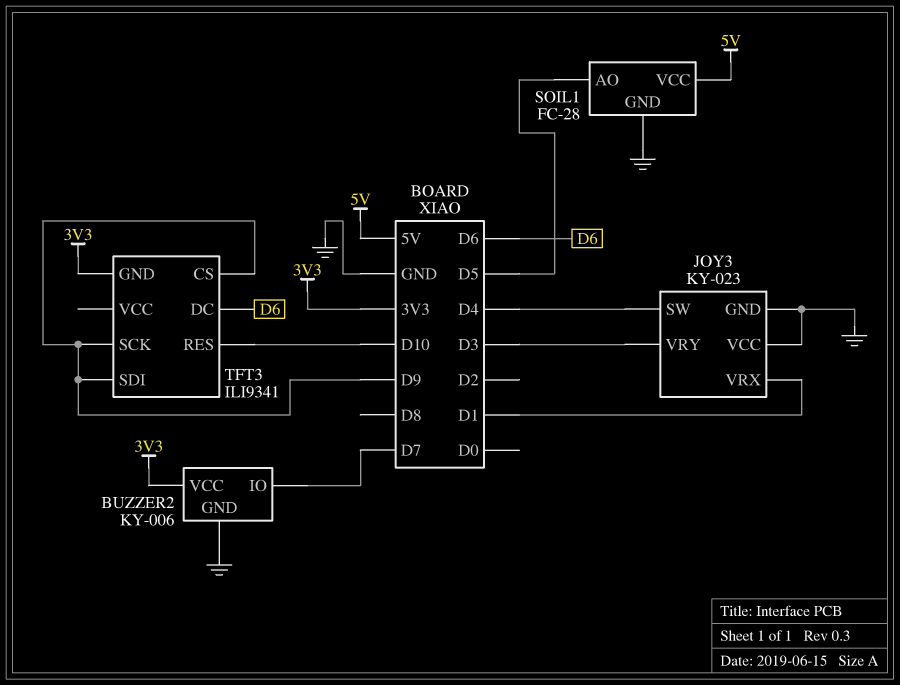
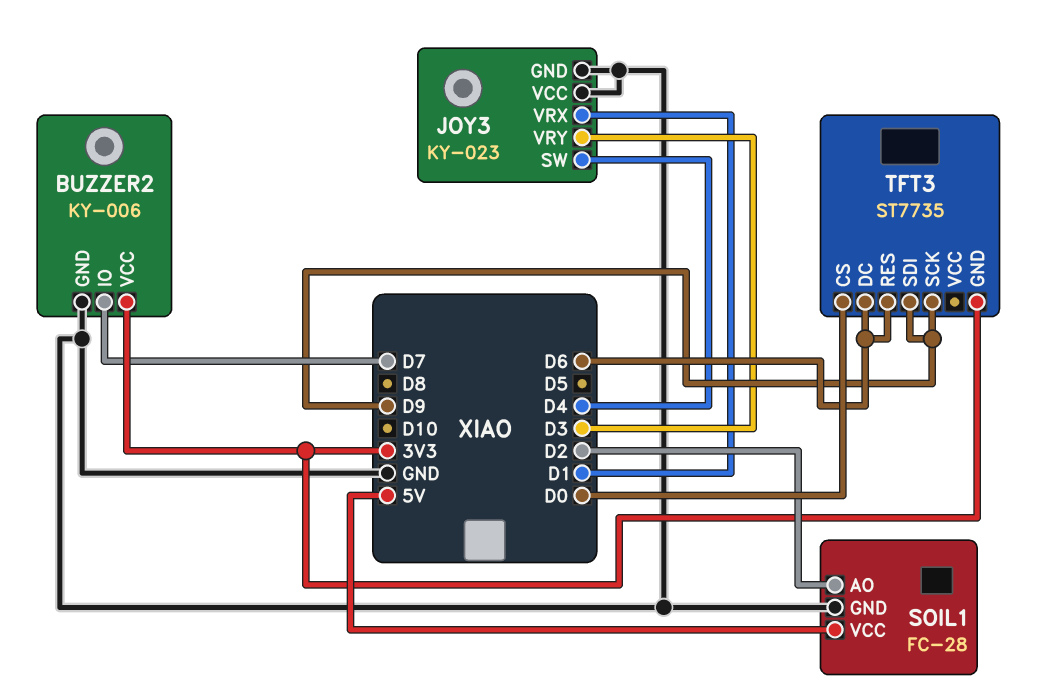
SOIL1 pin AO: D5 -> D2
TFT3: ILI9341 -> ST7735
TFT3 pin CS: D9 -> D0
TFT3 pin RES: D10 -> D6

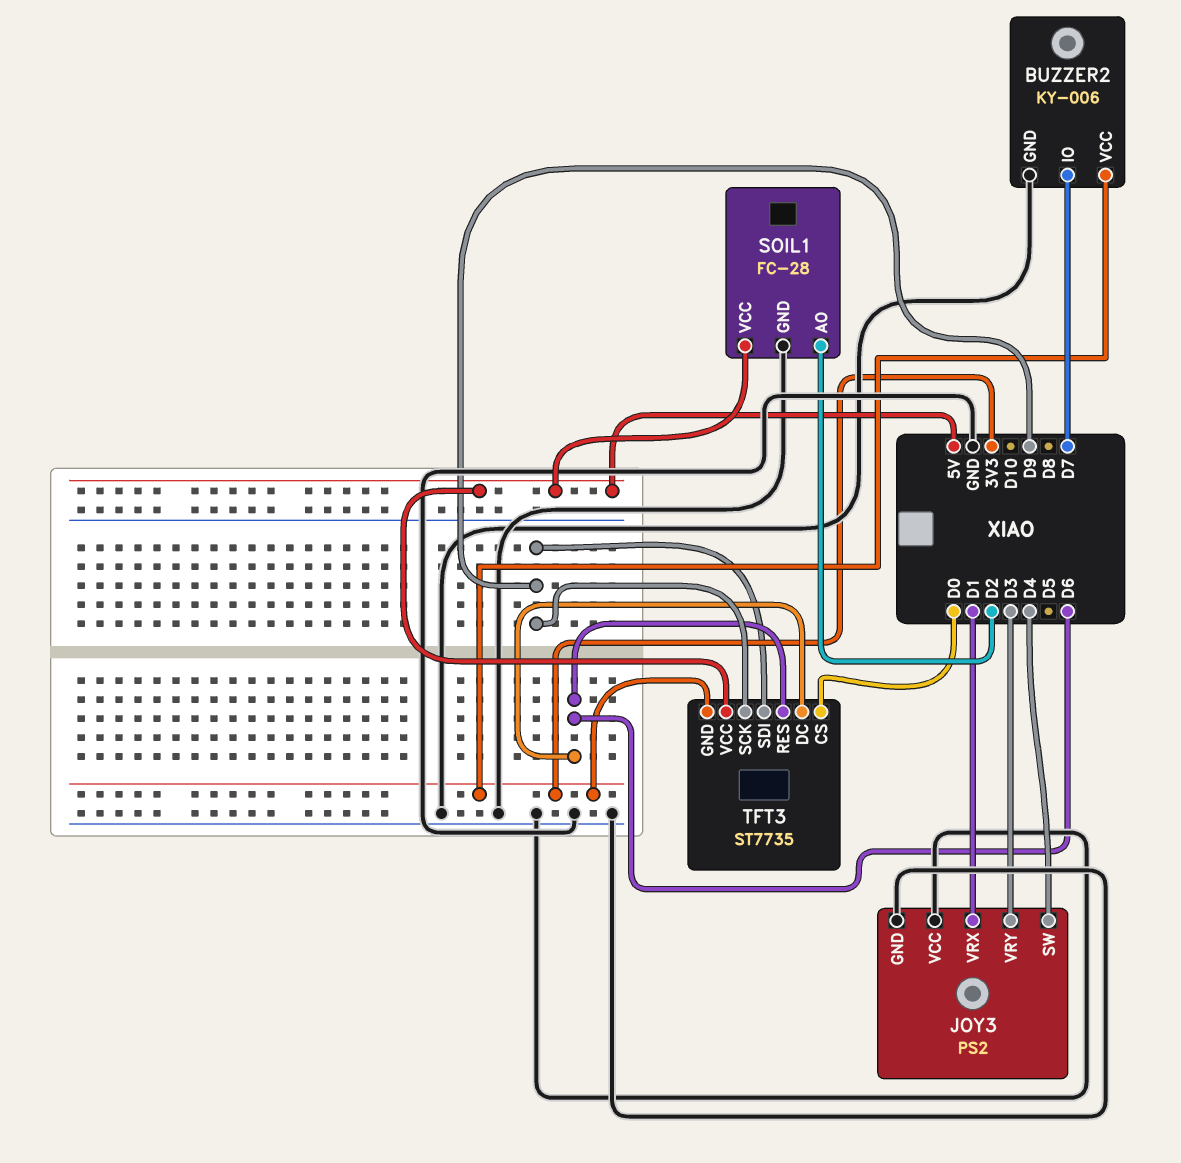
JOY3: KY-023 -> PS2
TFT3 pin VCC: none -> 5V

